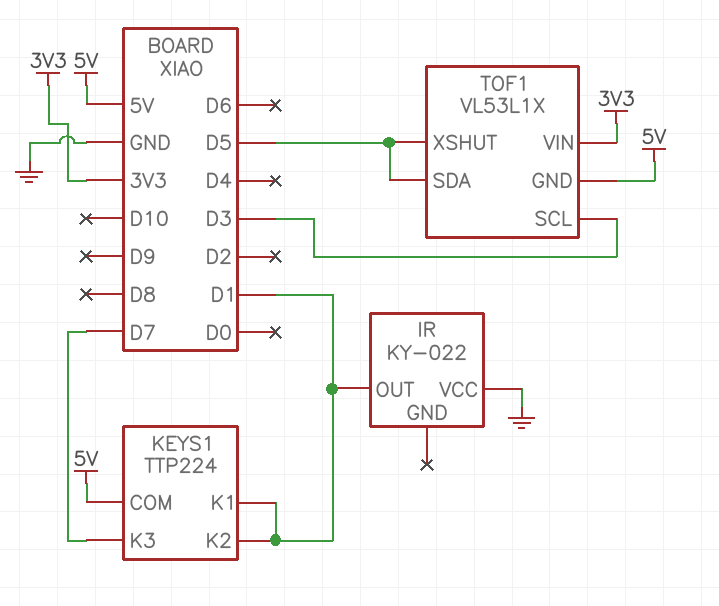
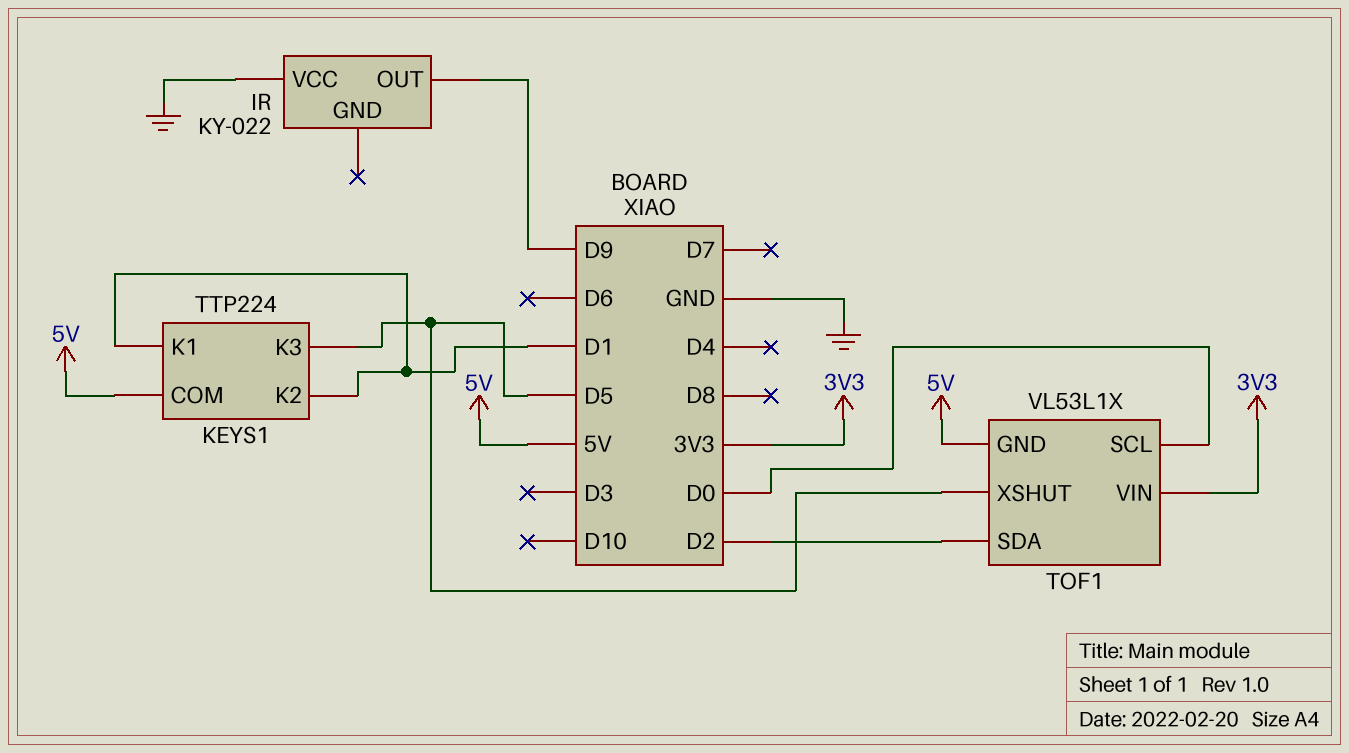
IR pin OUT: D1 -> D9
KEYS1 pin K3: D7 -> D5
TOF1 pin SCL: D3 -> D0
TOF1 pin SDA: D5 -> D2

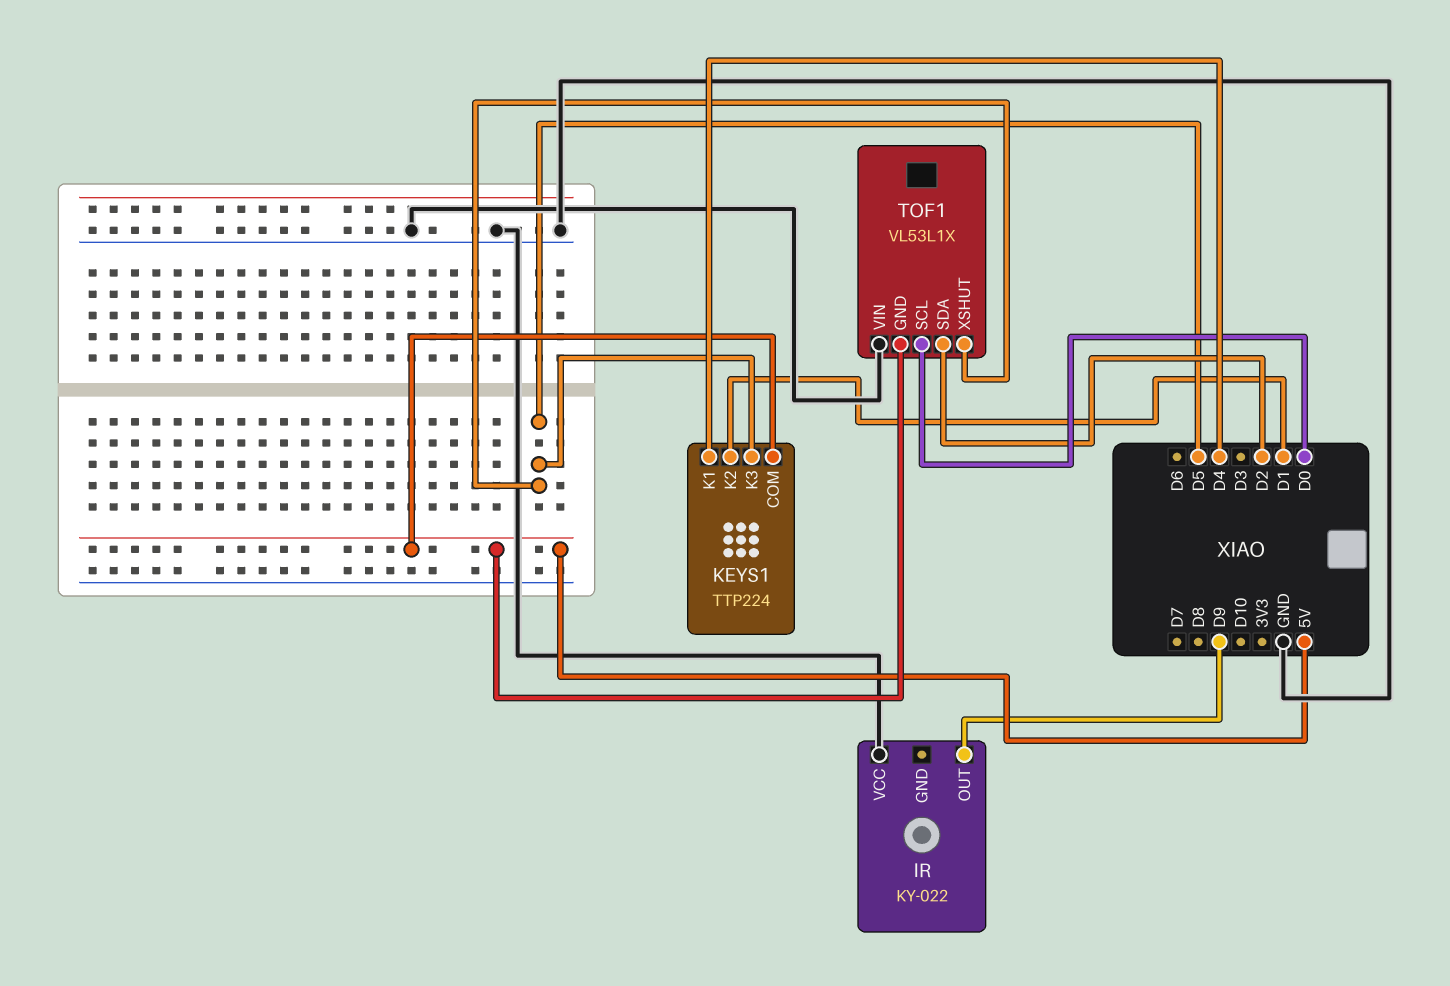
KEYS1 pin K1: D1 -> D4
TOF1 pin VIN: 3V3 -> GND

